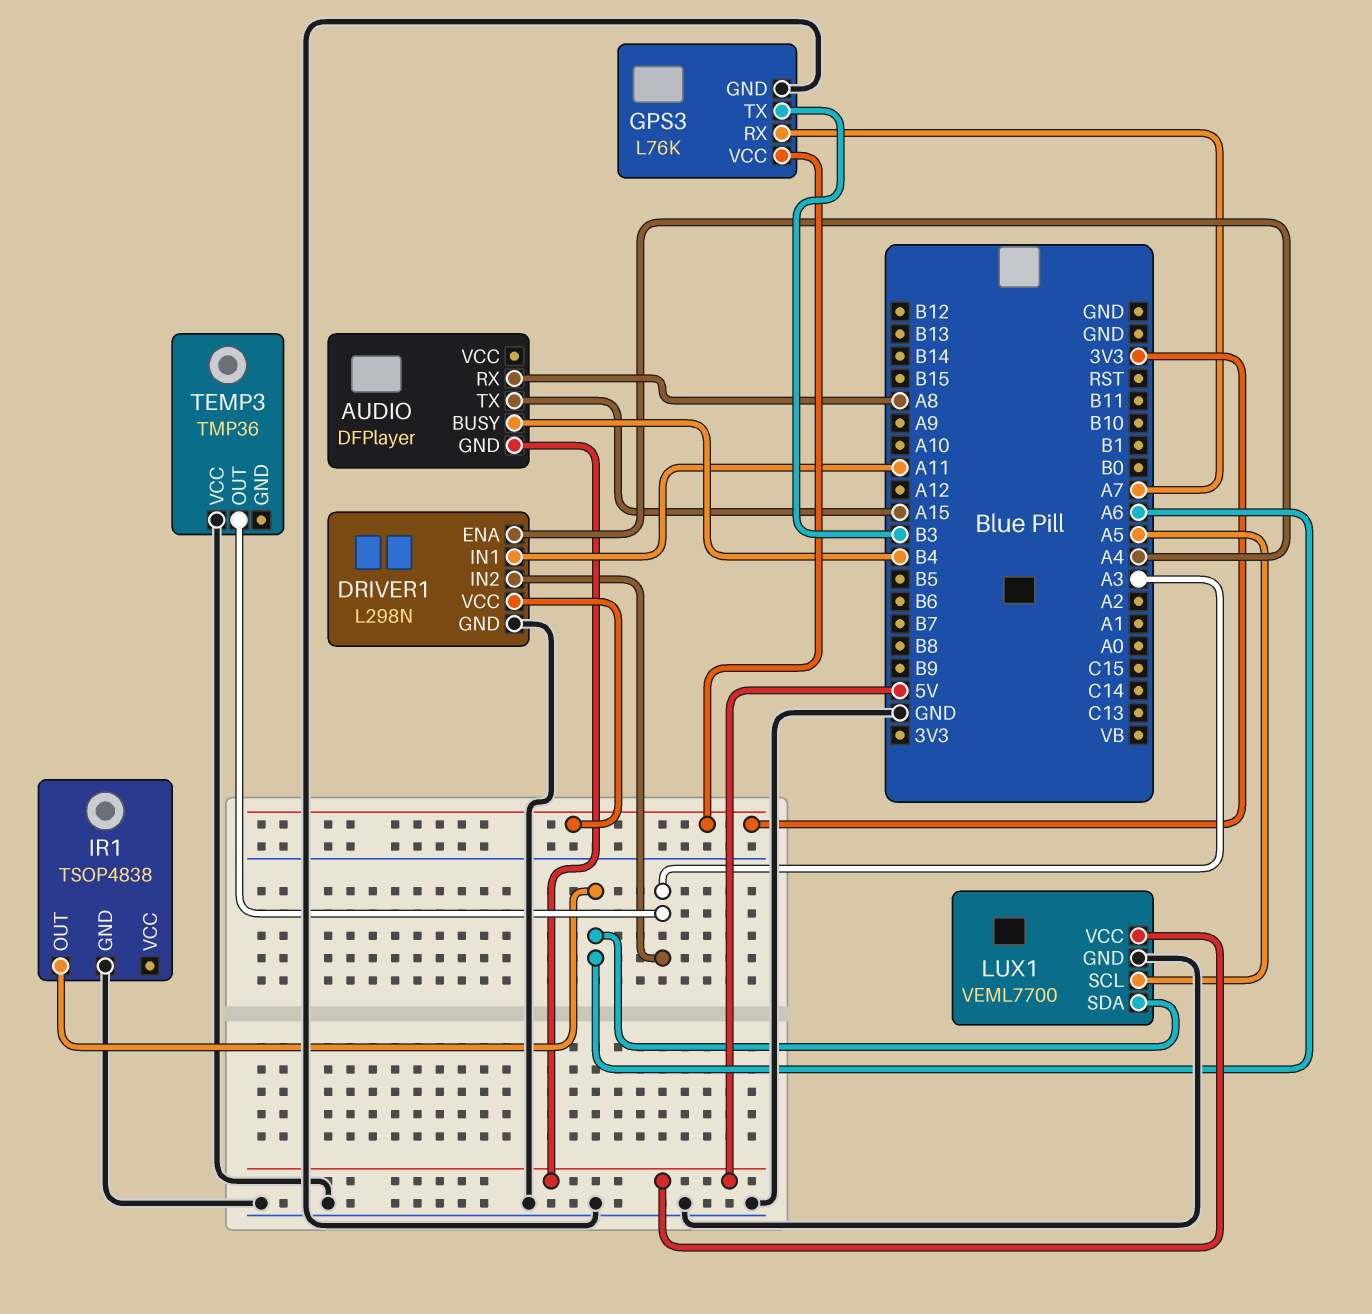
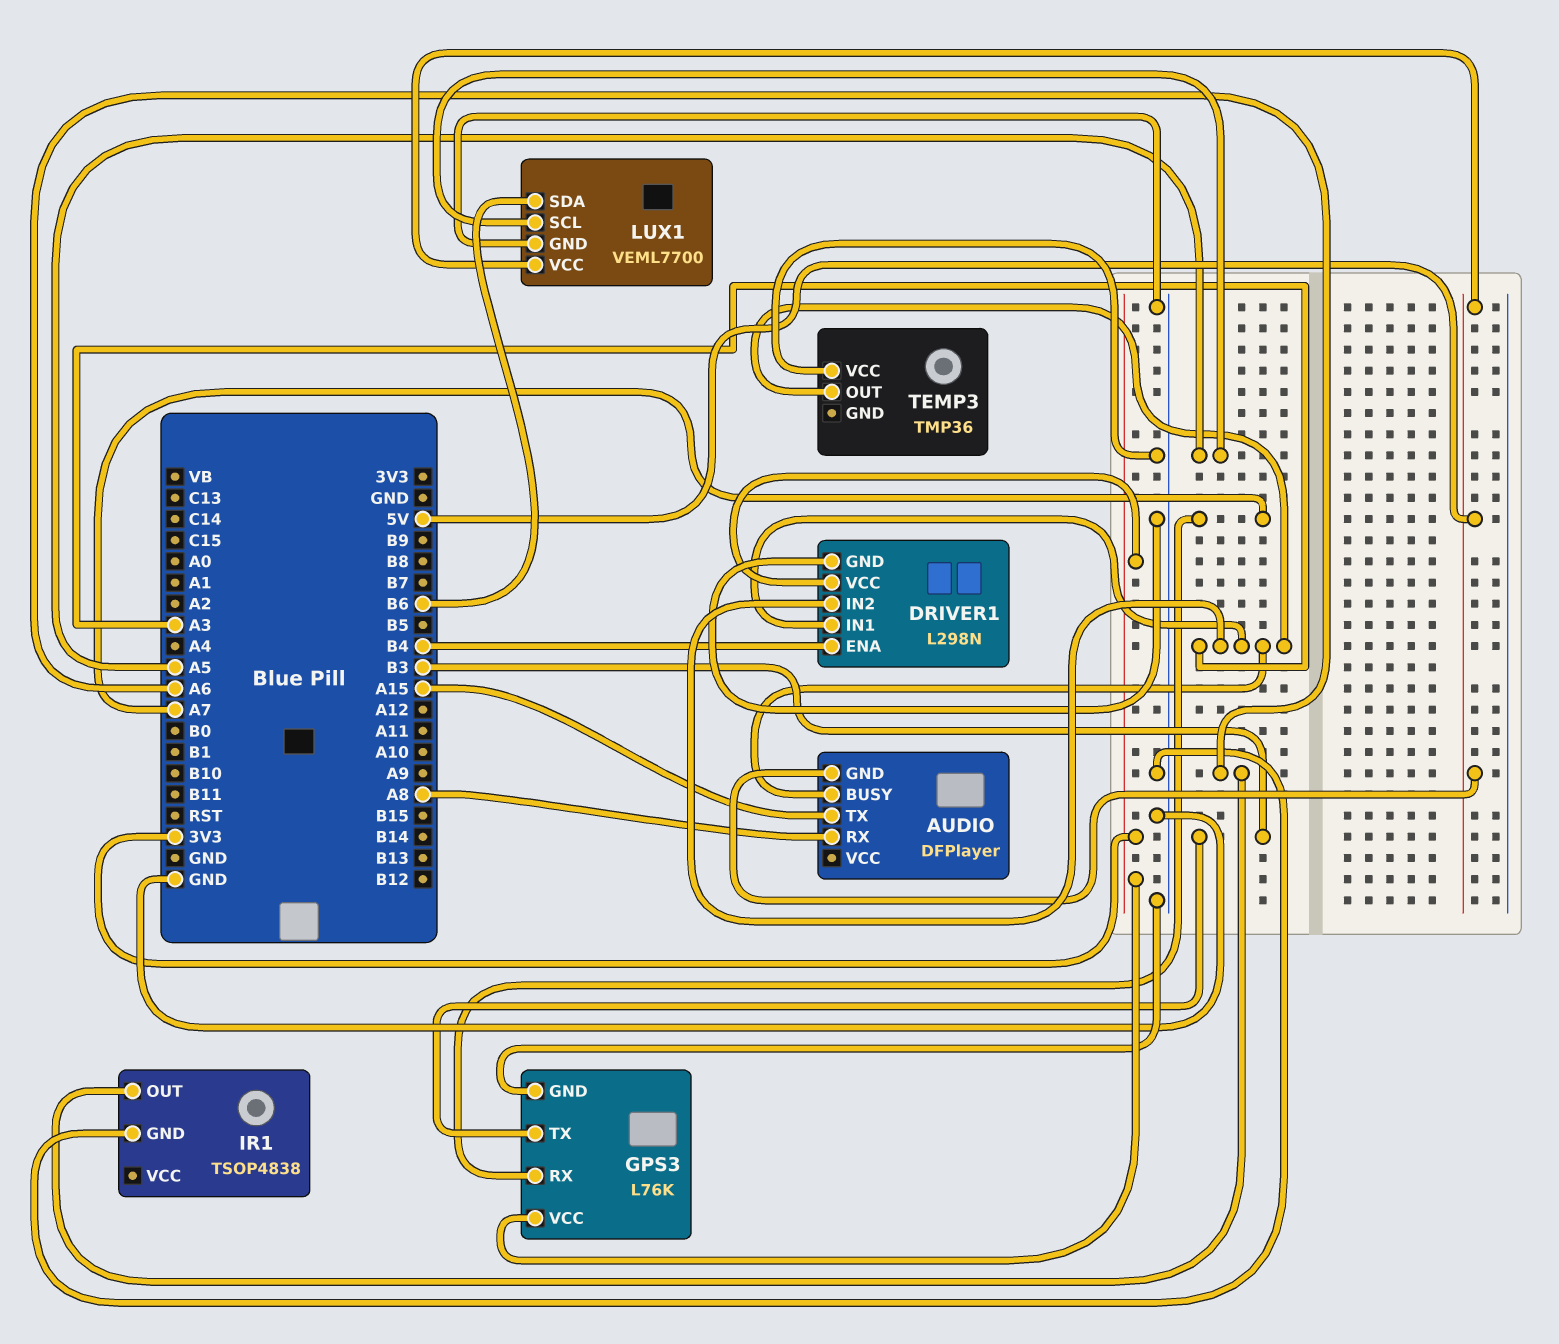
AUDIO pin BUSY: B4 -> A3
DRIVER1 pin ENA: A4 -> B4
DRIVER1 pin IN1: A11 -> A3
LUX1 pin SDA: A6 -> B6

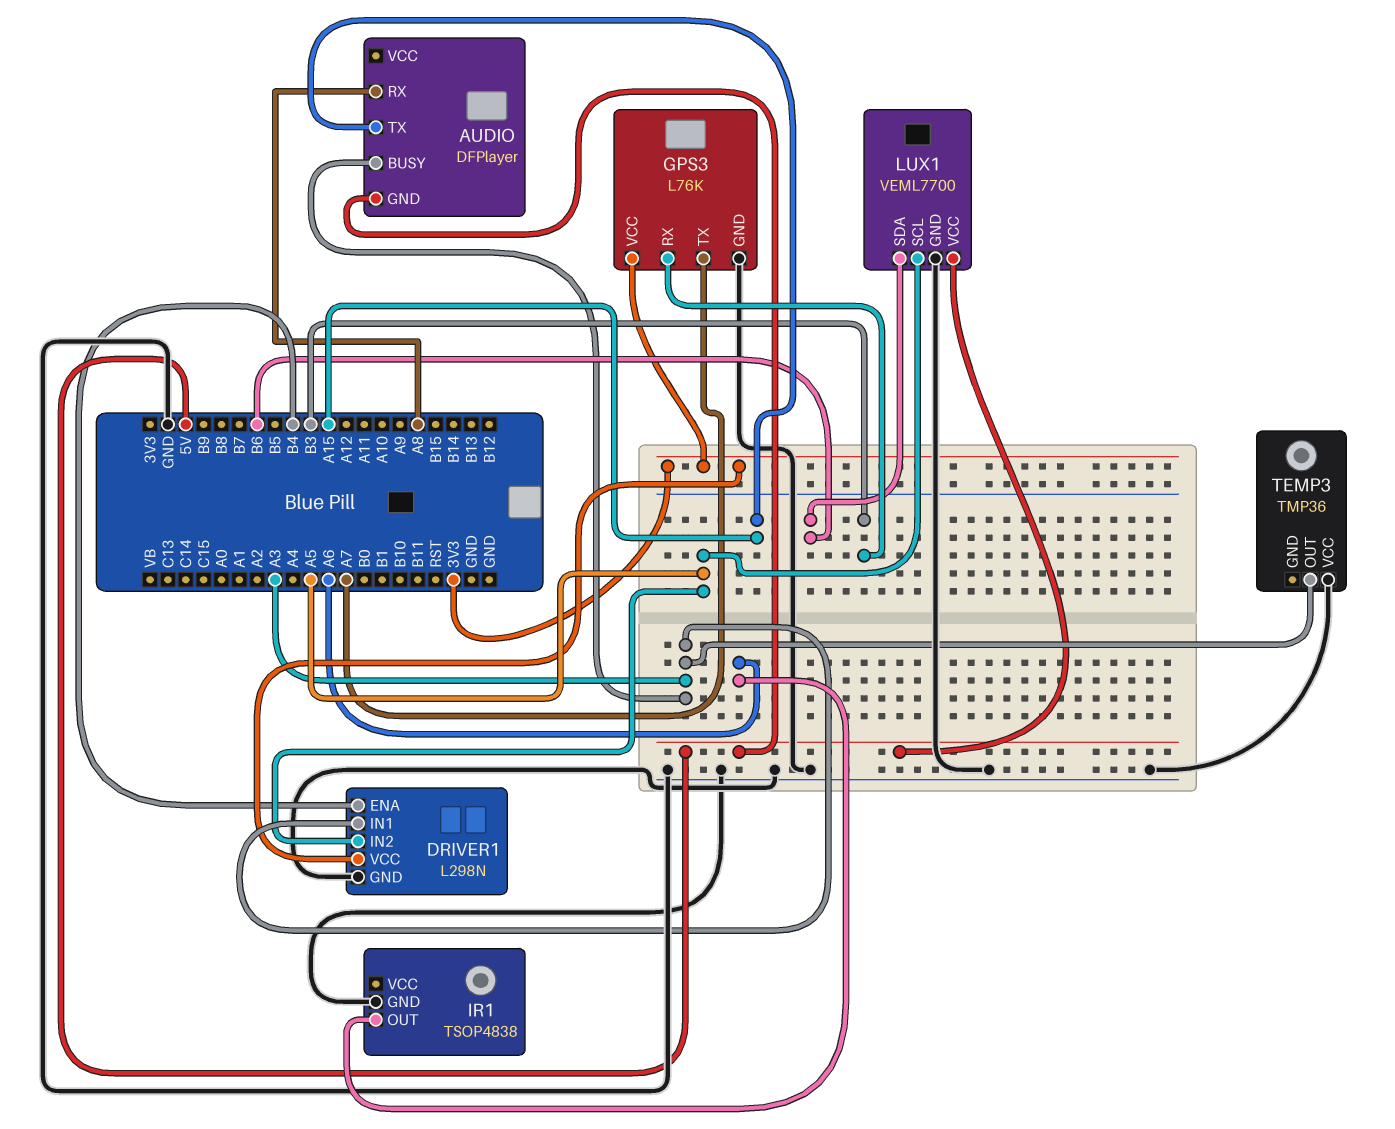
DRIVER1 pin IN2: A3 -> A5
GPS3 pin RX: A7 -> B3
GPS3 pin TX: B3 -> A7

